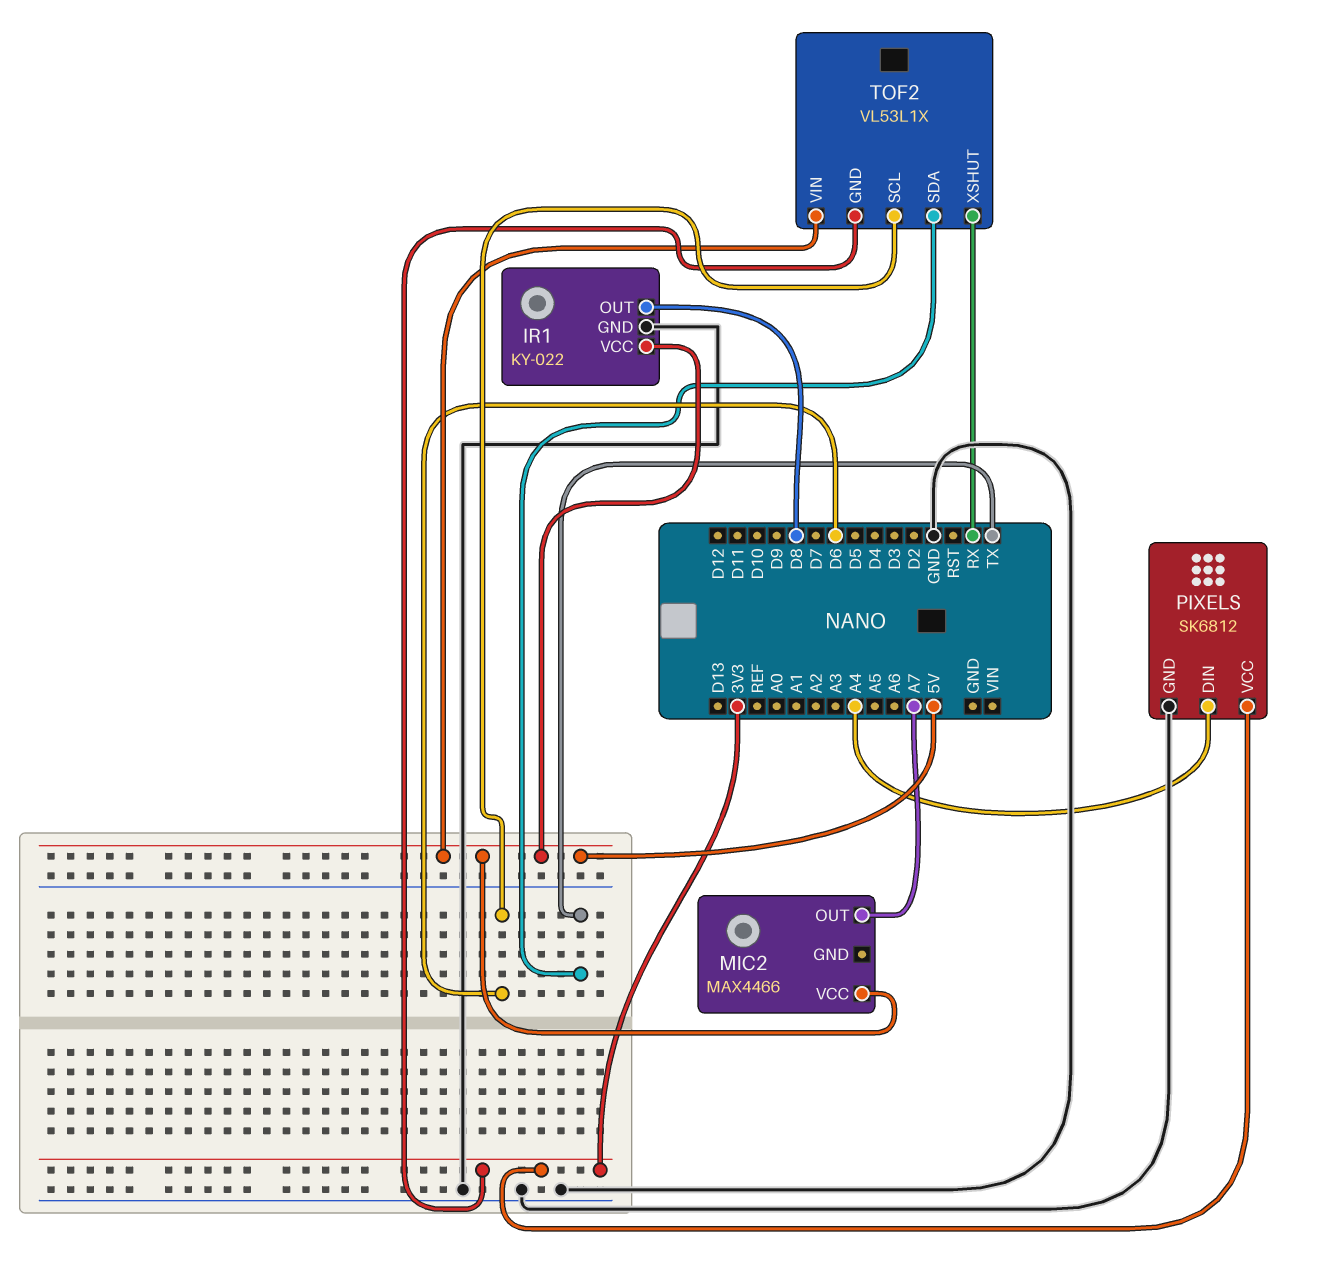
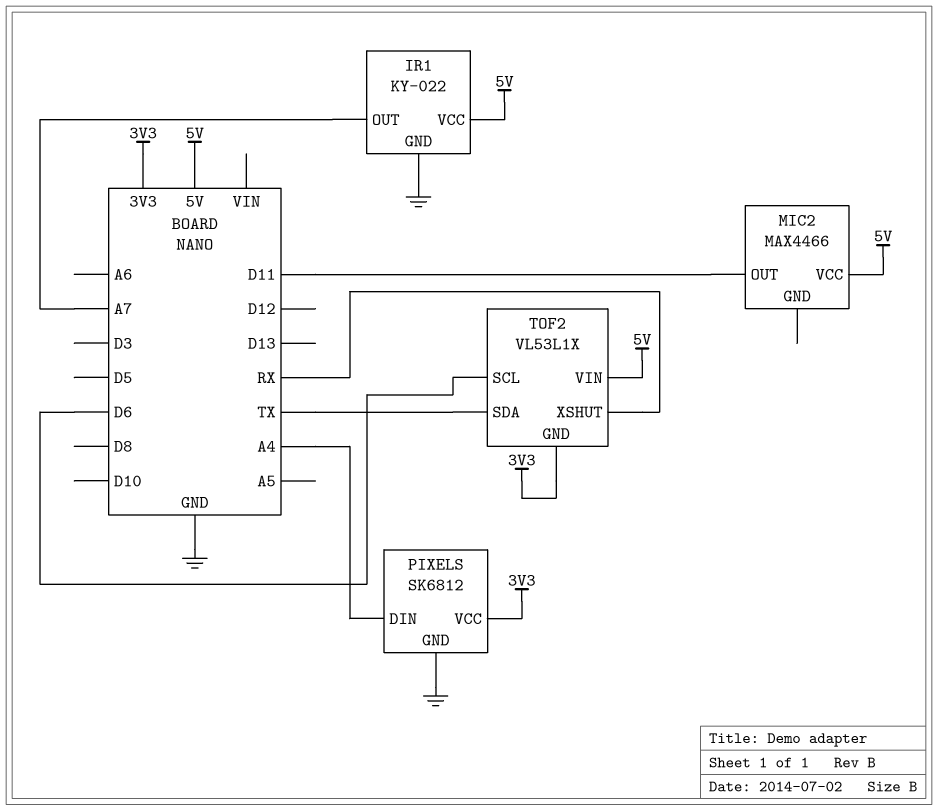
IR1 pin OUT: D8 -> A7
MIC2 pin OUT: A7 -> D11

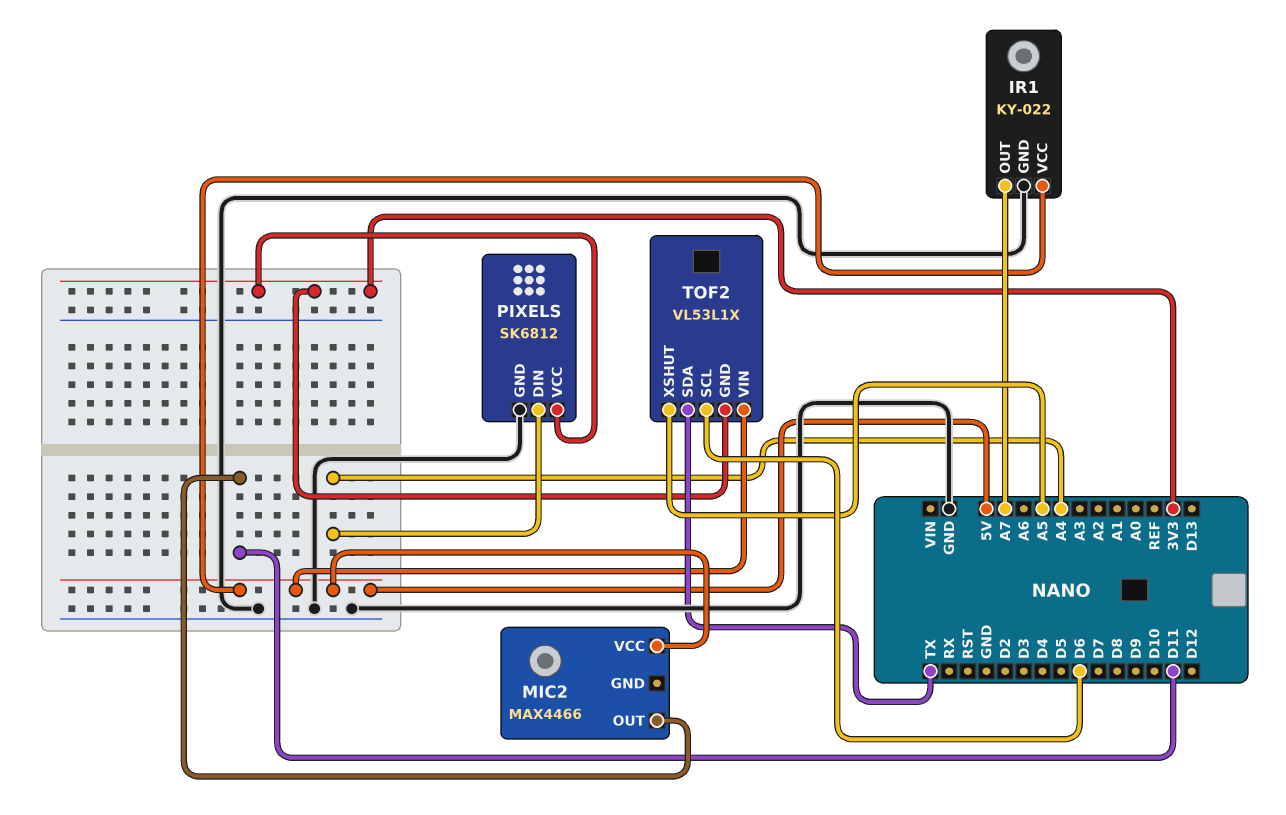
TOF2 pin XSHUT: RX -> A5

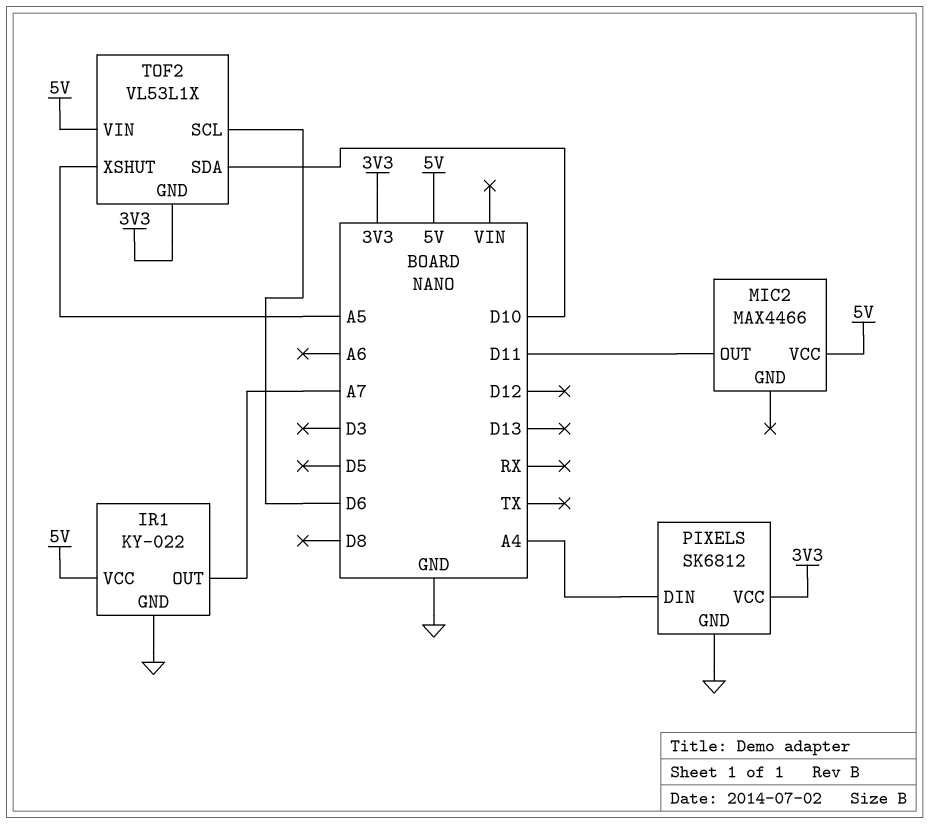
TOF2 pin SDA: TX -> D10

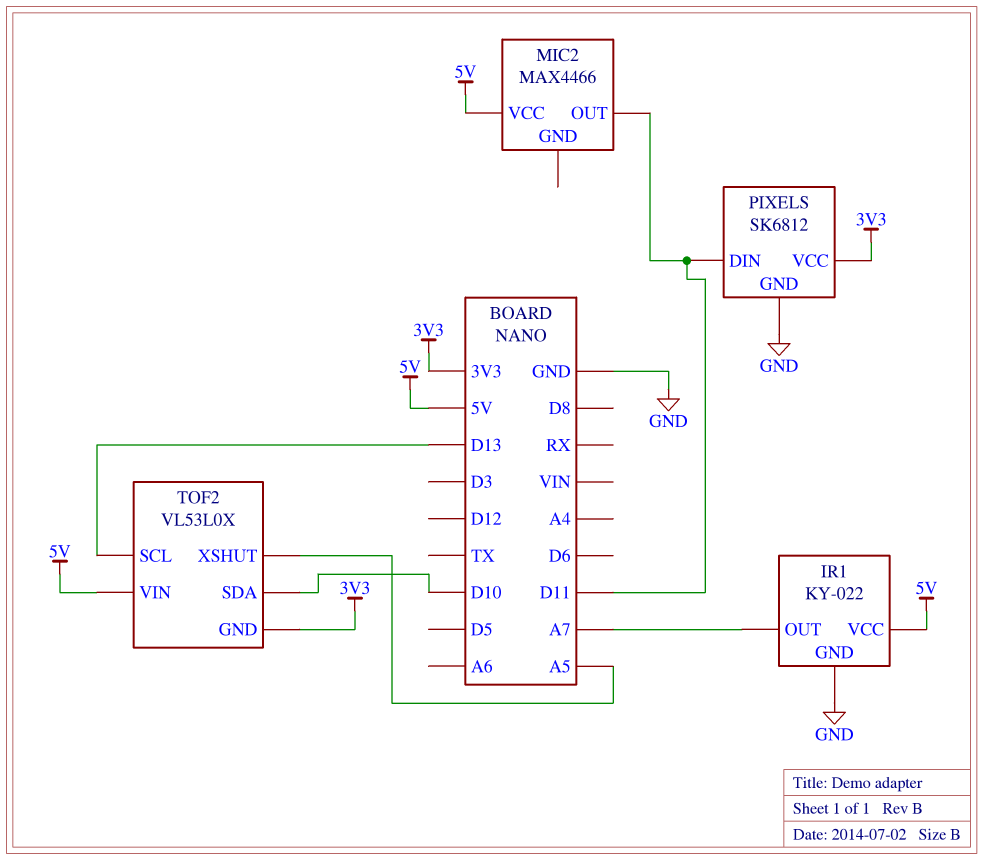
PIXELS pin DIN: A4 -> D11
TOF2: VL53L1X -> VL53L0X
TOF2 pin SCL: D6 -> D13

